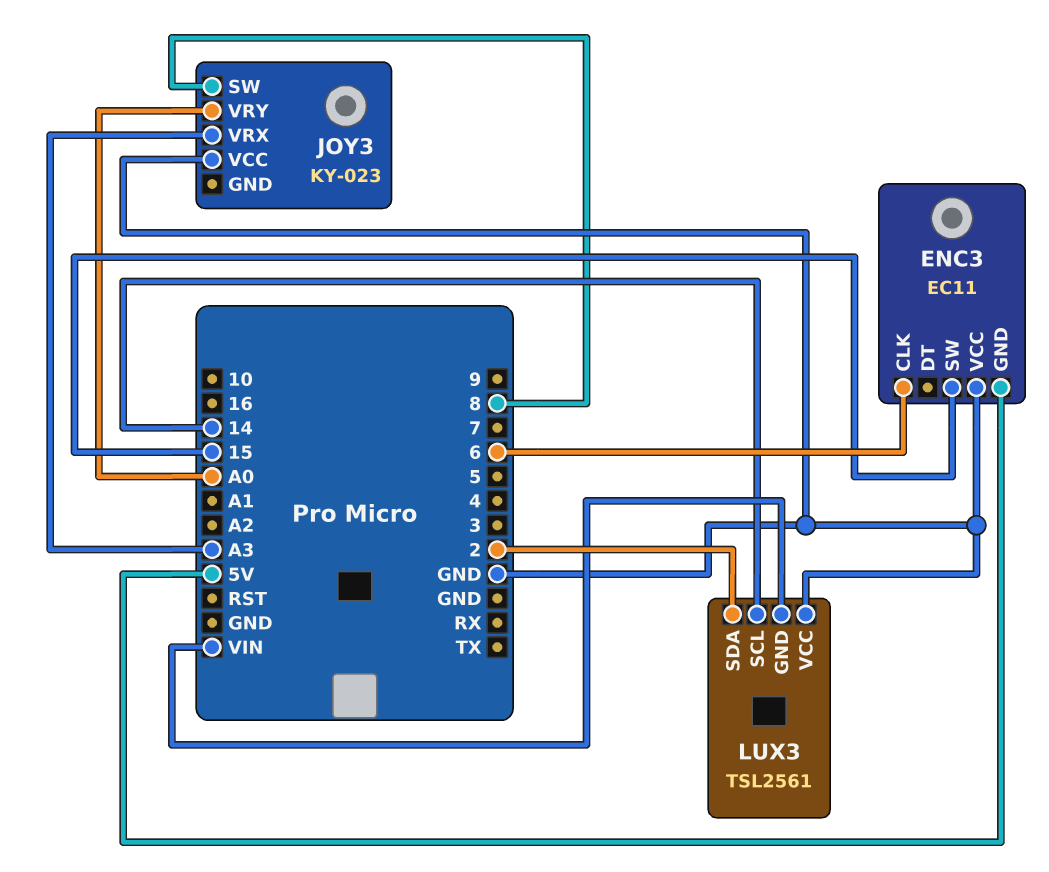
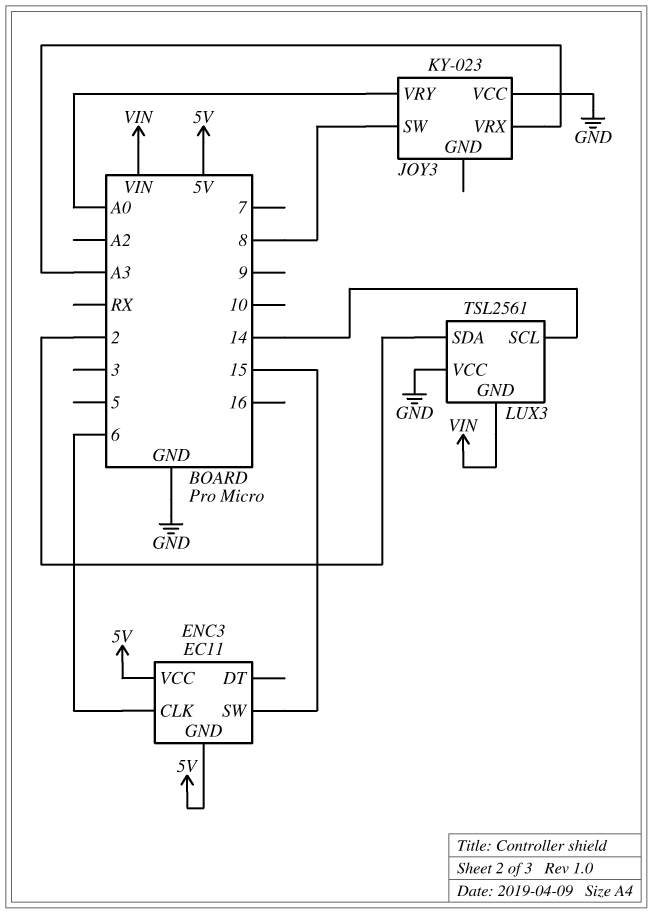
ENC3 pin VCC: GND -> 5V

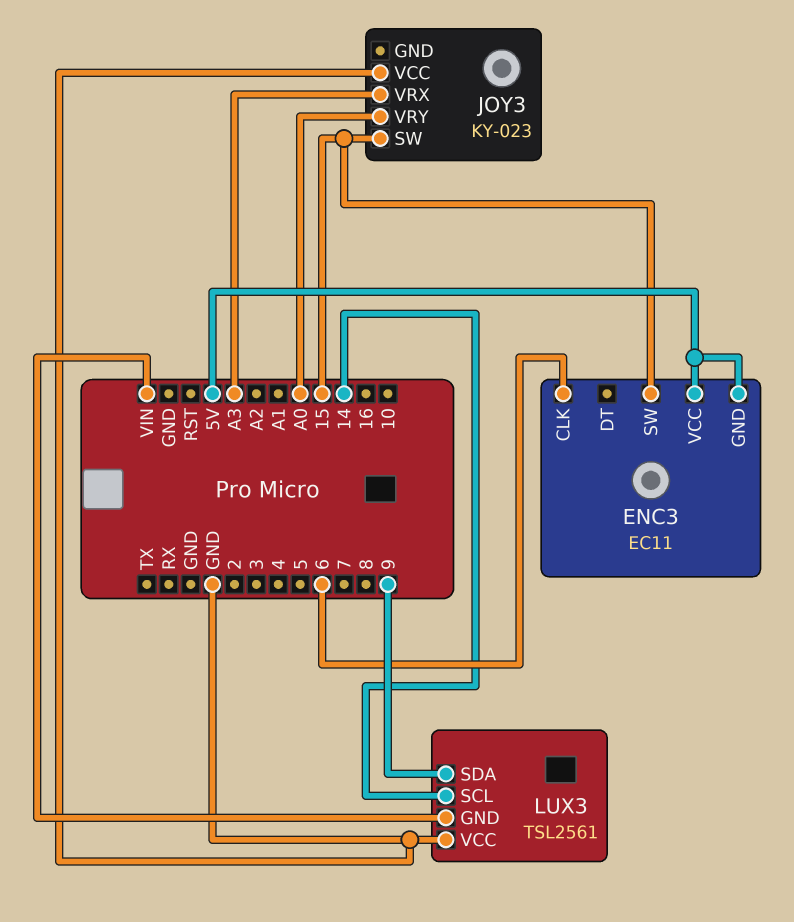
JOY3 pin SW: 8 -> 15
LUX3 pin SDA: 2 -> 9

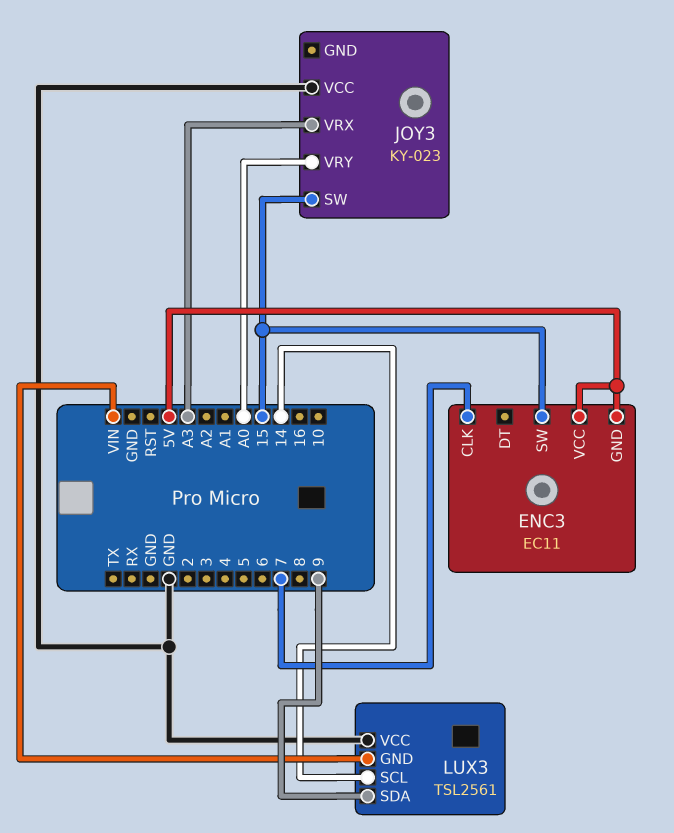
ENC3 pin CLK: 6 -> 7

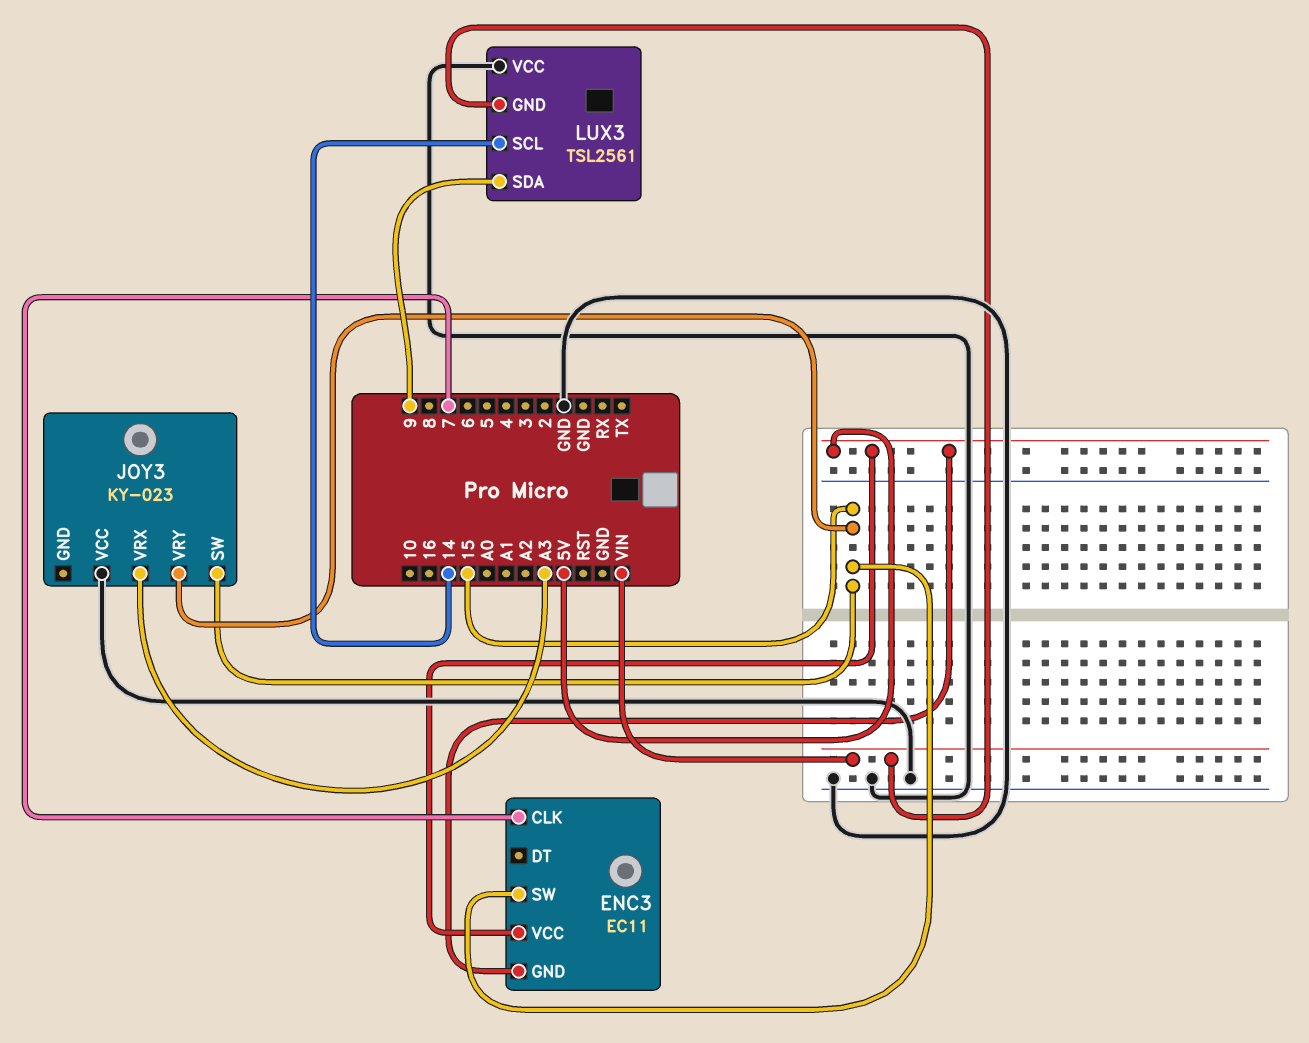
JOY3 pin VRY: A0 -> 15

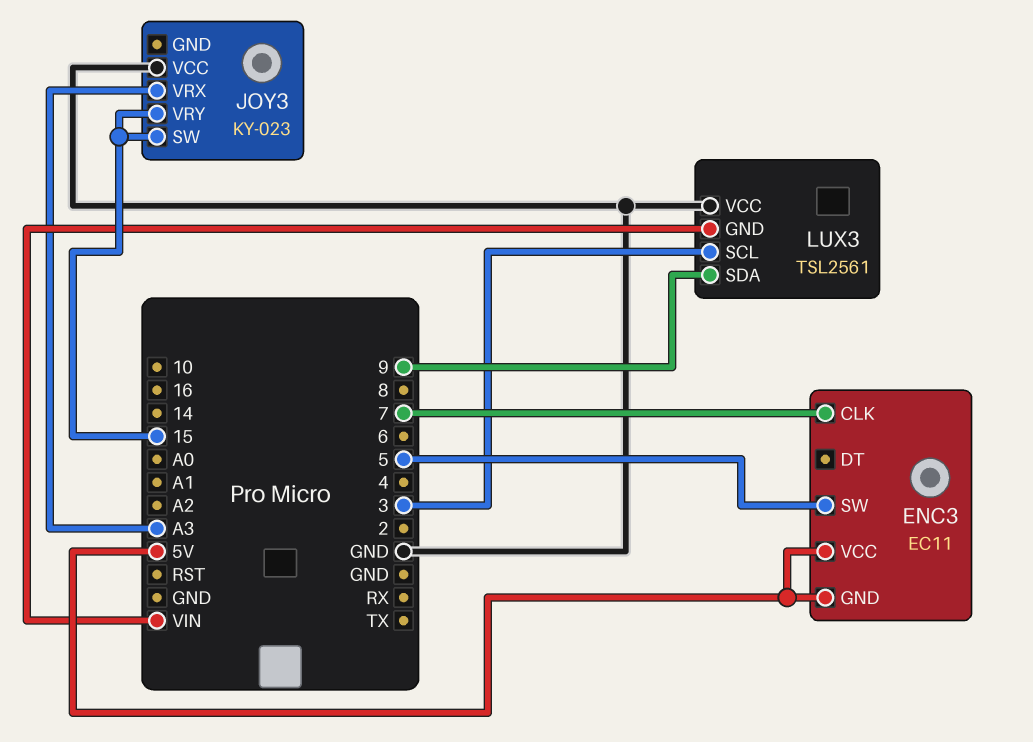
ENC3 pin SW: 15 -> 5
LUX3 pin SCL: 14 -> 3

